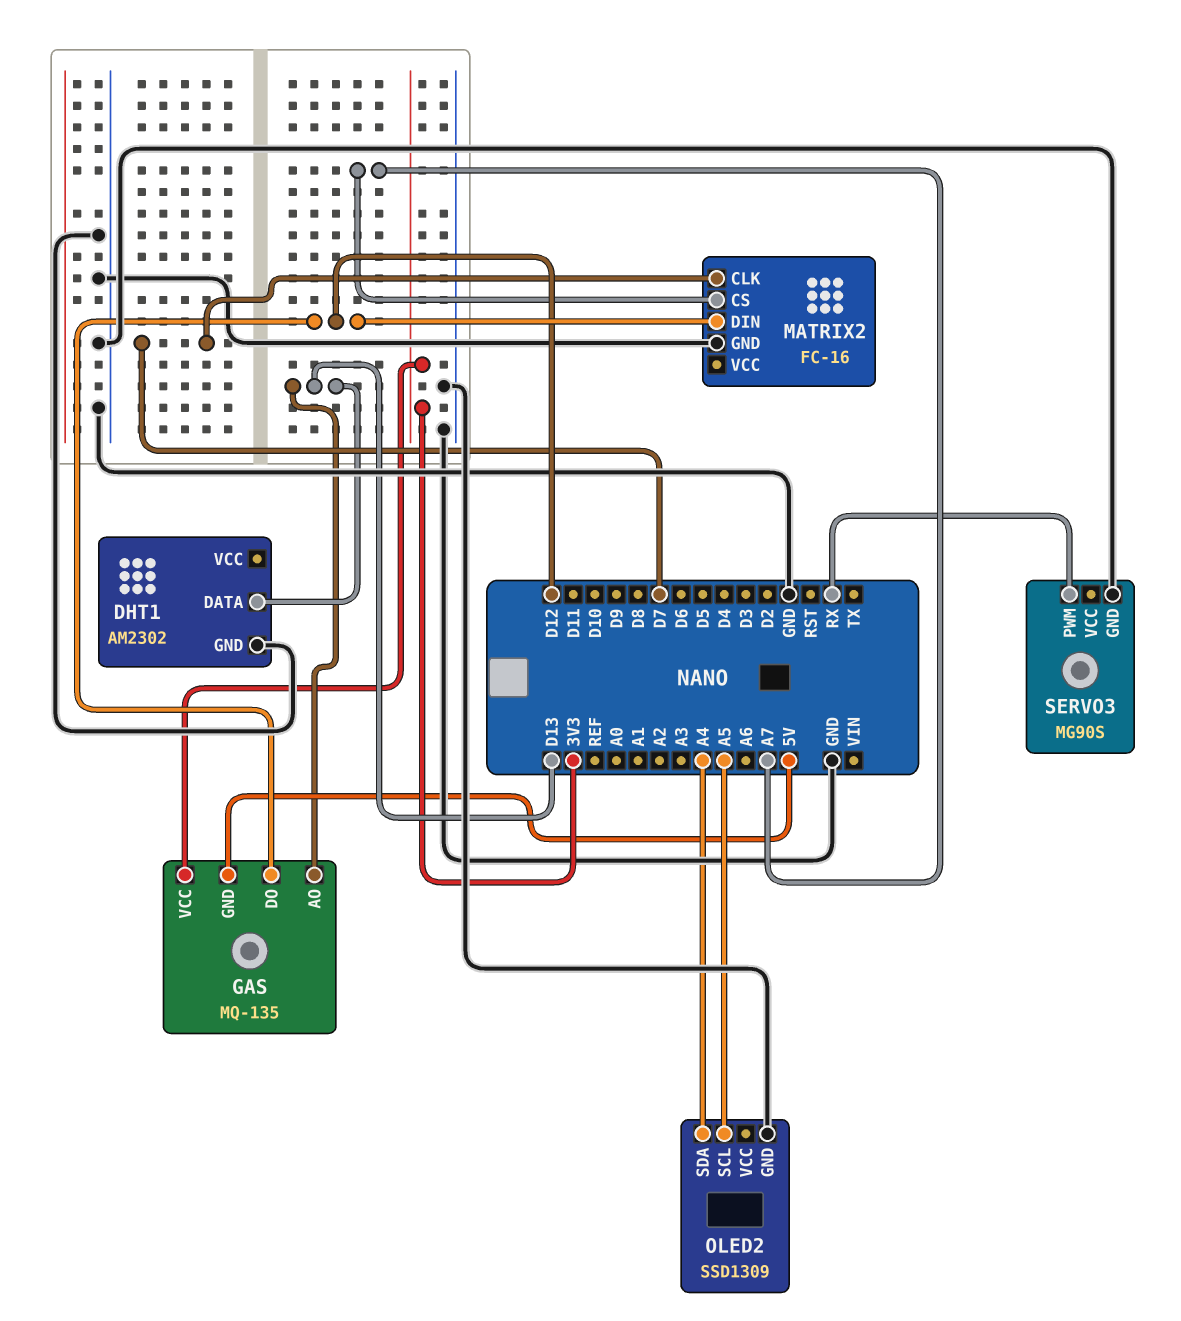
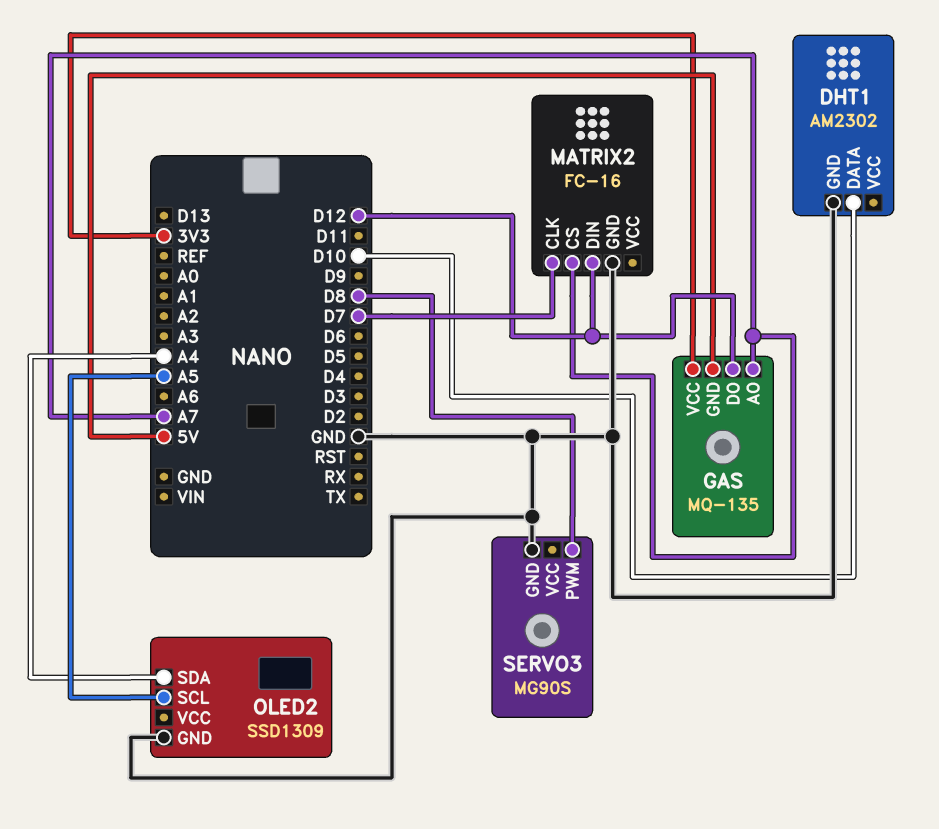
DHT1 pin DATA: D13 -> D10
GAS pin AO: D13 -> A7
SERVO3 pin PWM: RX -> D8

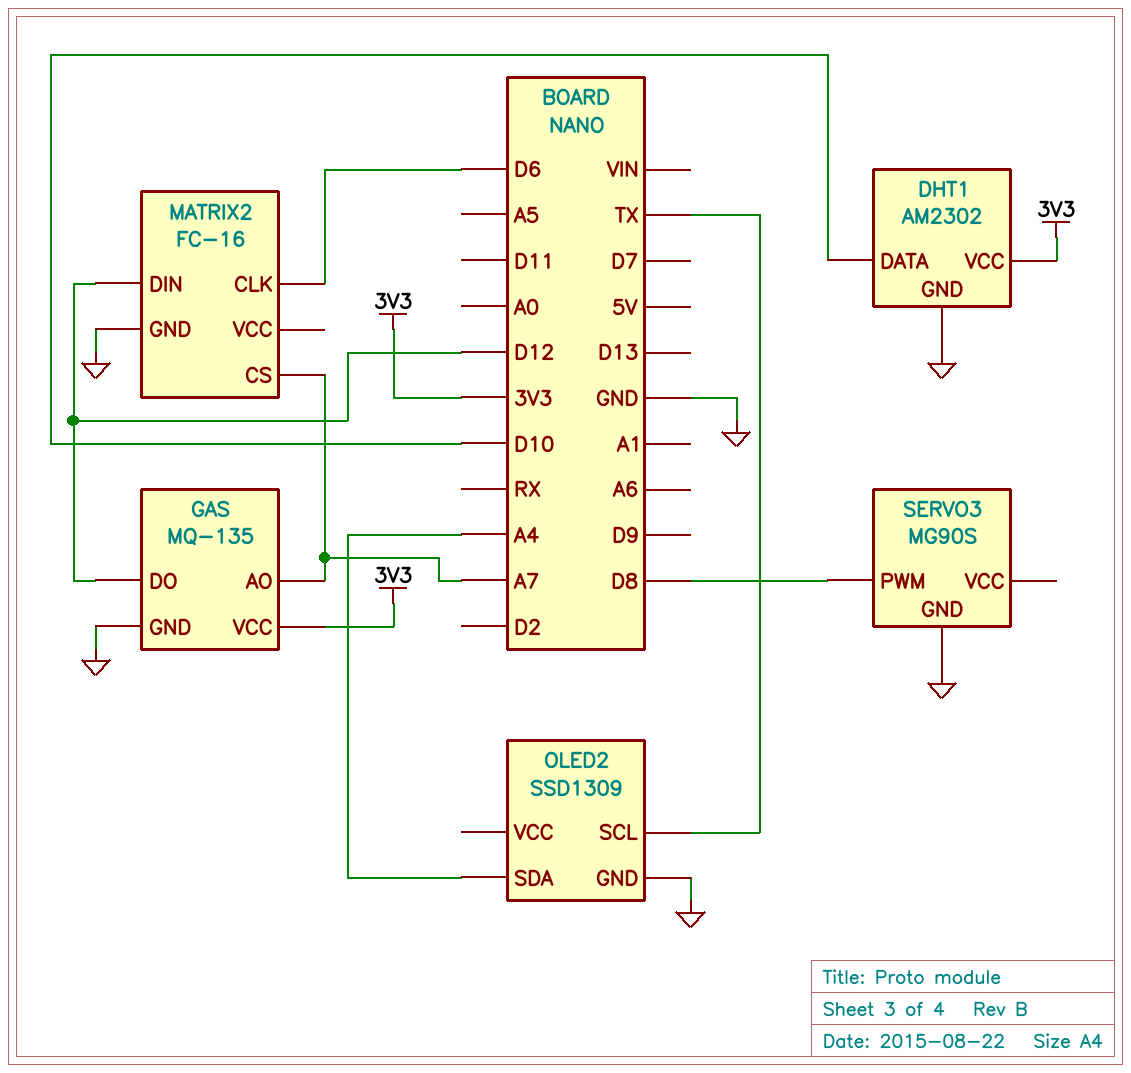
DHT1 pin VCC: none -> 3V3
GAS pin GND: 5V -> GND
MATRIX2 pin CLK: D7 -> D6
OLED2 pin SCL: A5 -> TX

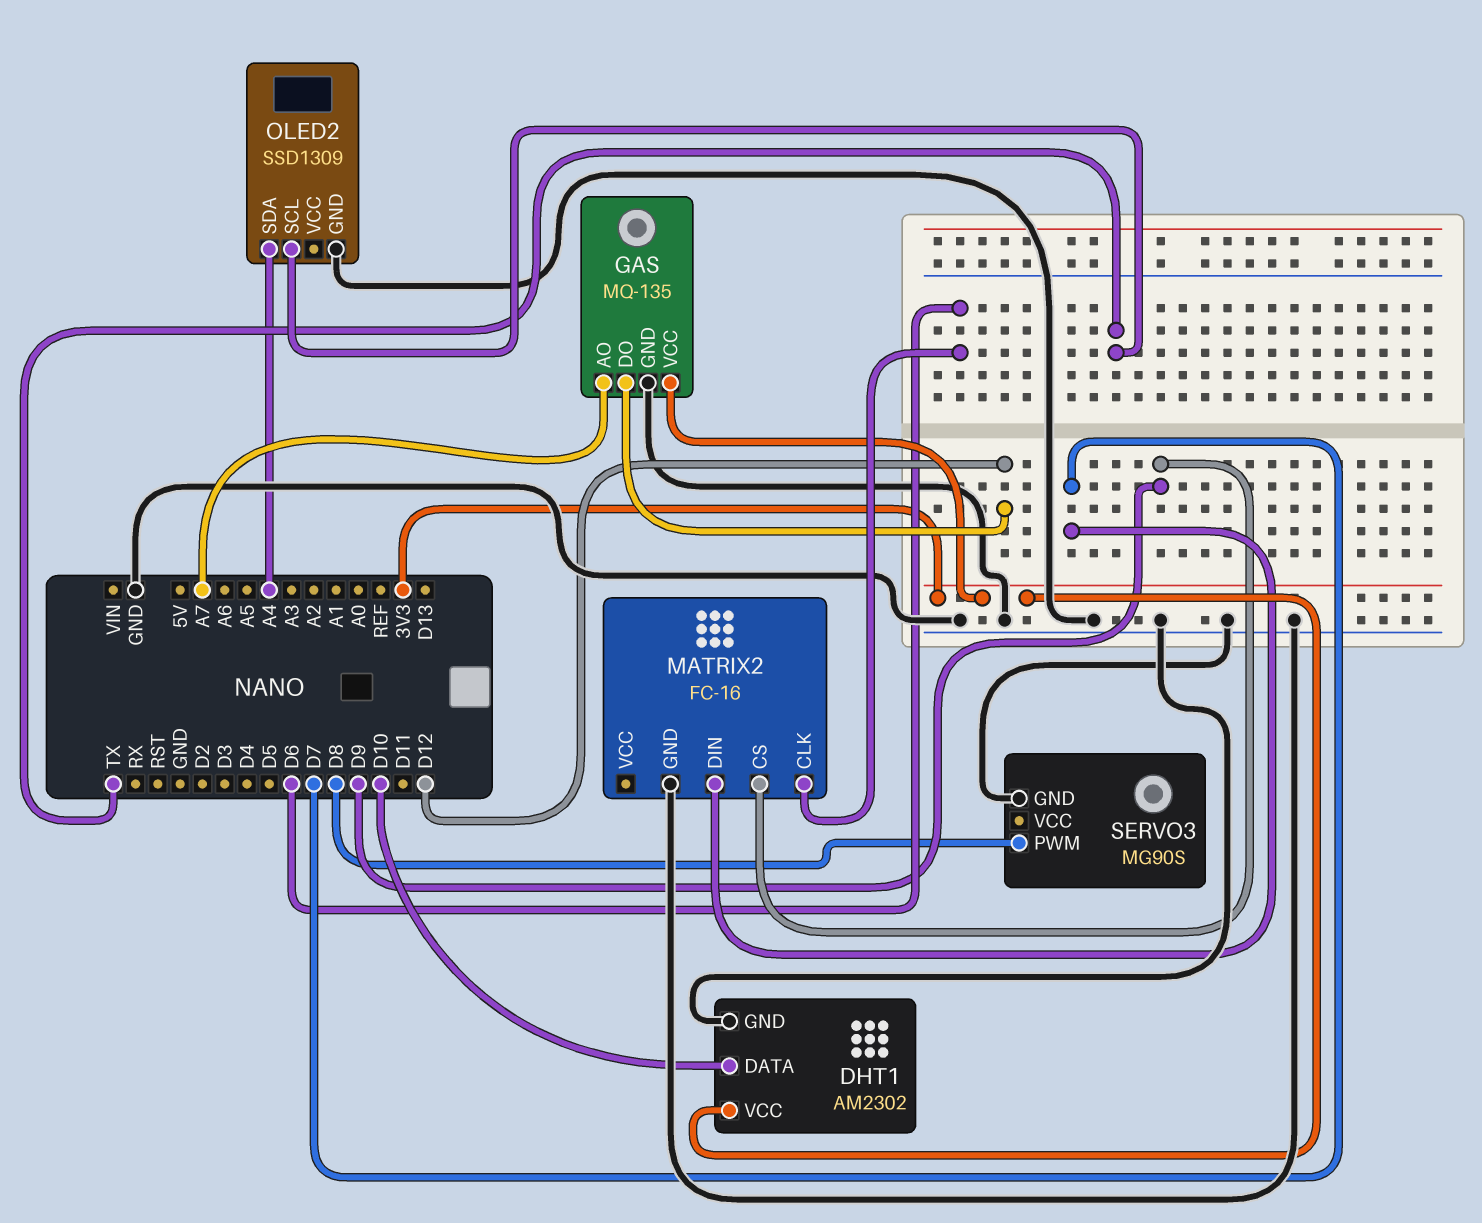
MATRIX2 pin CS: A7 -> D9
MATRIX2 pin DIN: D12 -> D7

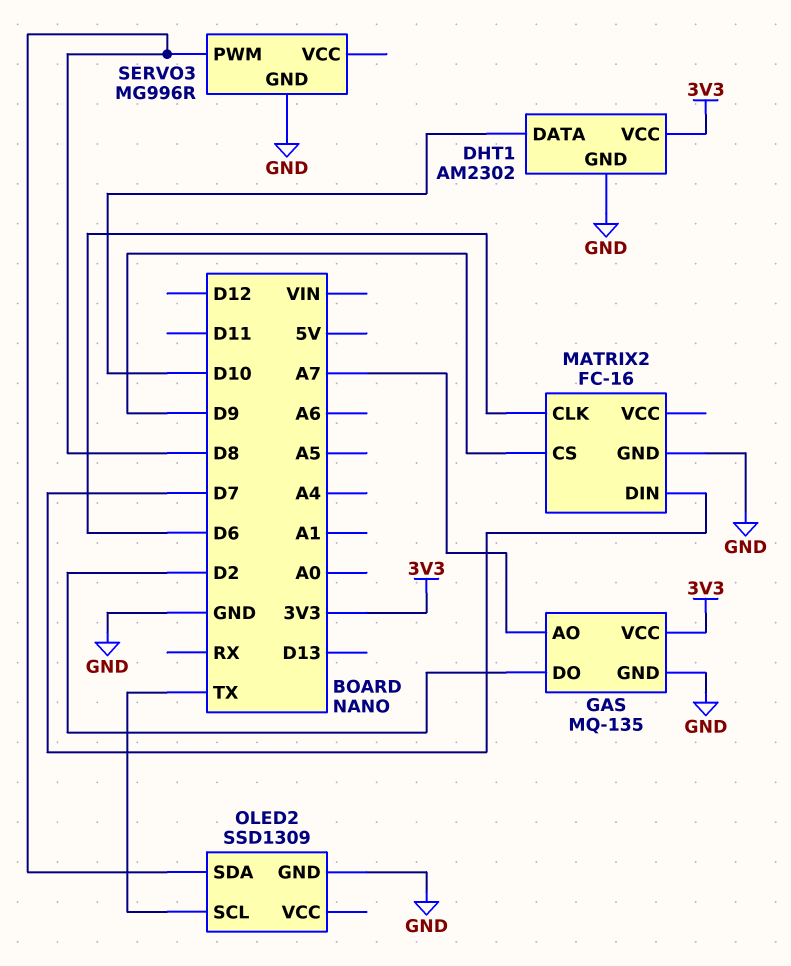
GAS pin DO: D12 -> D2
OLED2 pin SDA: A4 -> D8
SERVO3: MG90S -> MG996R

